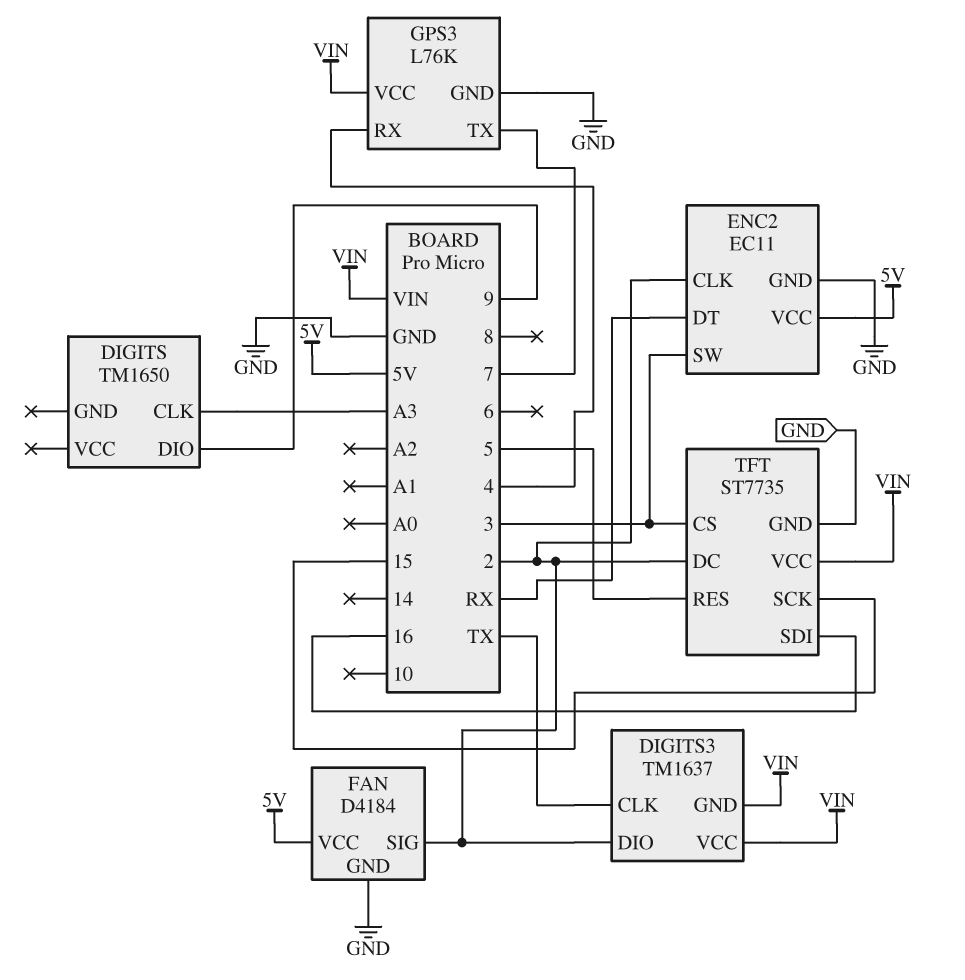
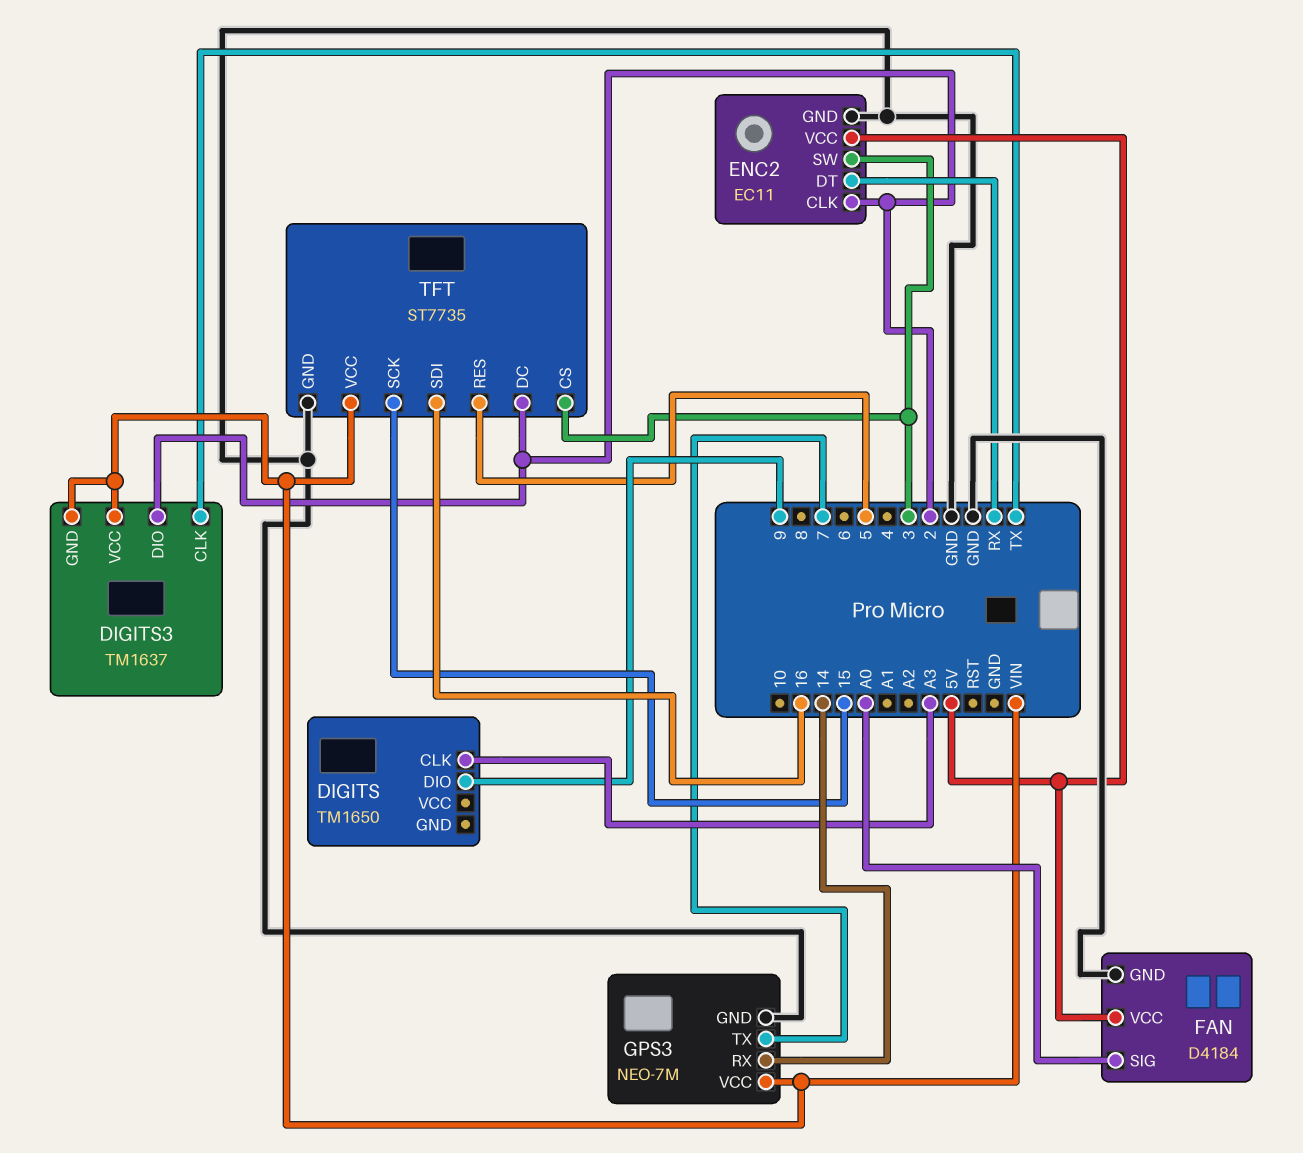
FAN pin SIG: 2 -> A0
GPS3: L76K -> NEO-7M
GPS3 pin RX: 4 -> 14

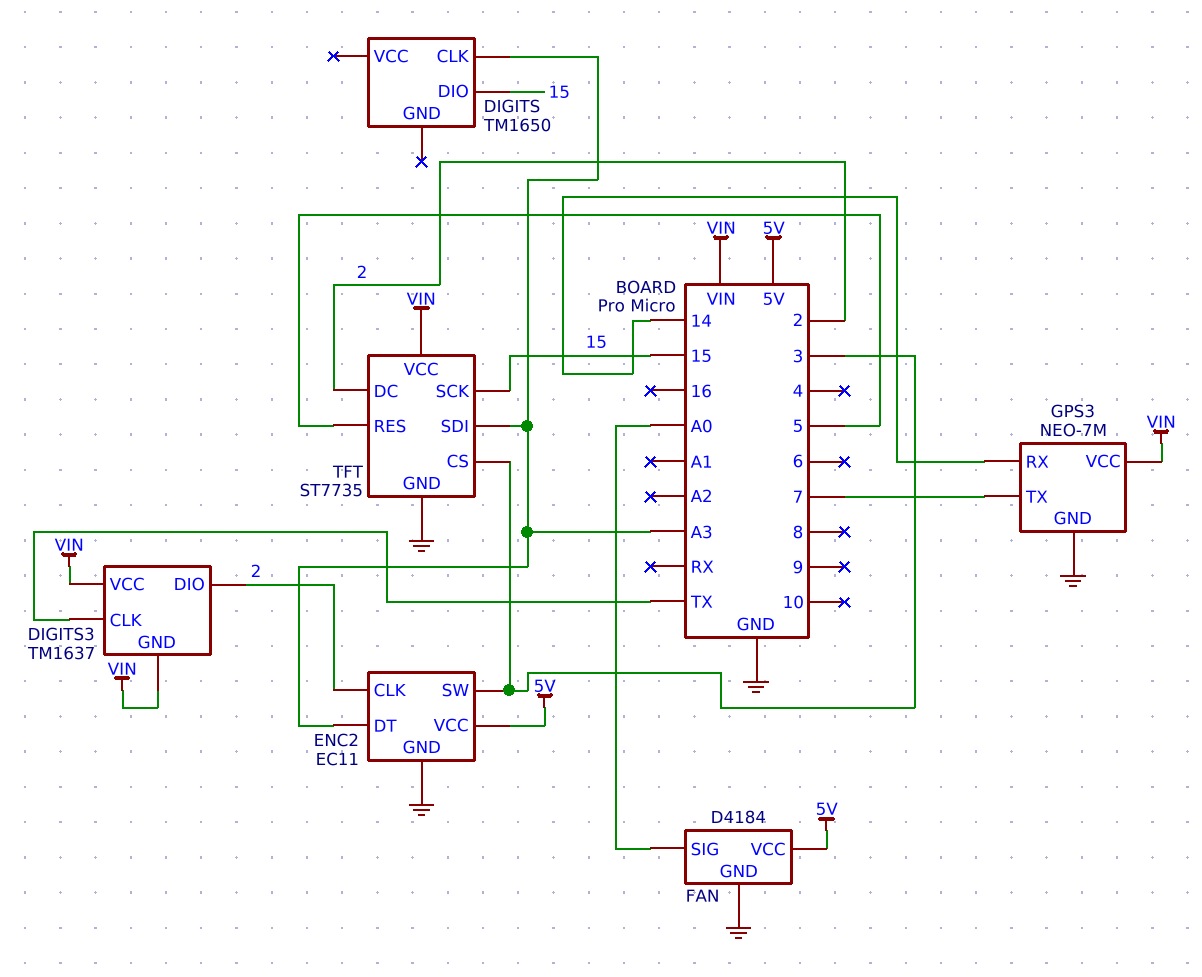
DIGITS pin DIO: 9 -> 15
ENC2 pin DT: RX -> A3
TFT pin SDI: 16 -> A3

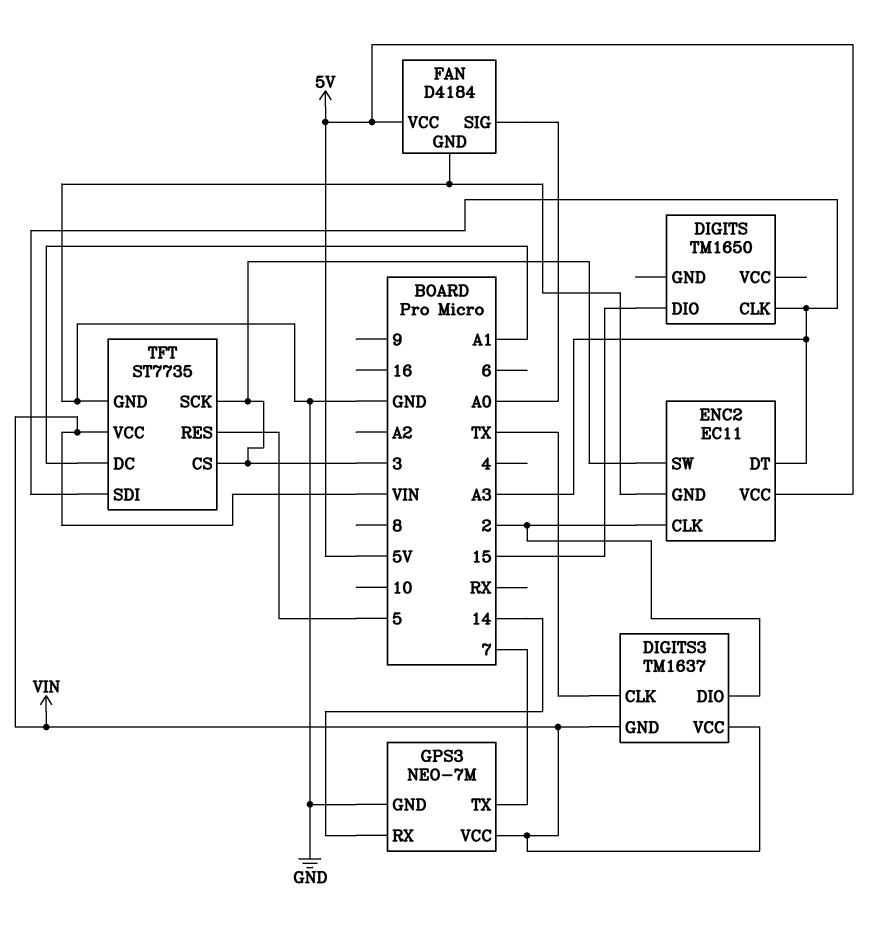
TFT pin DC: 2 -> A1
TFT pin SCK: 15 -> 3

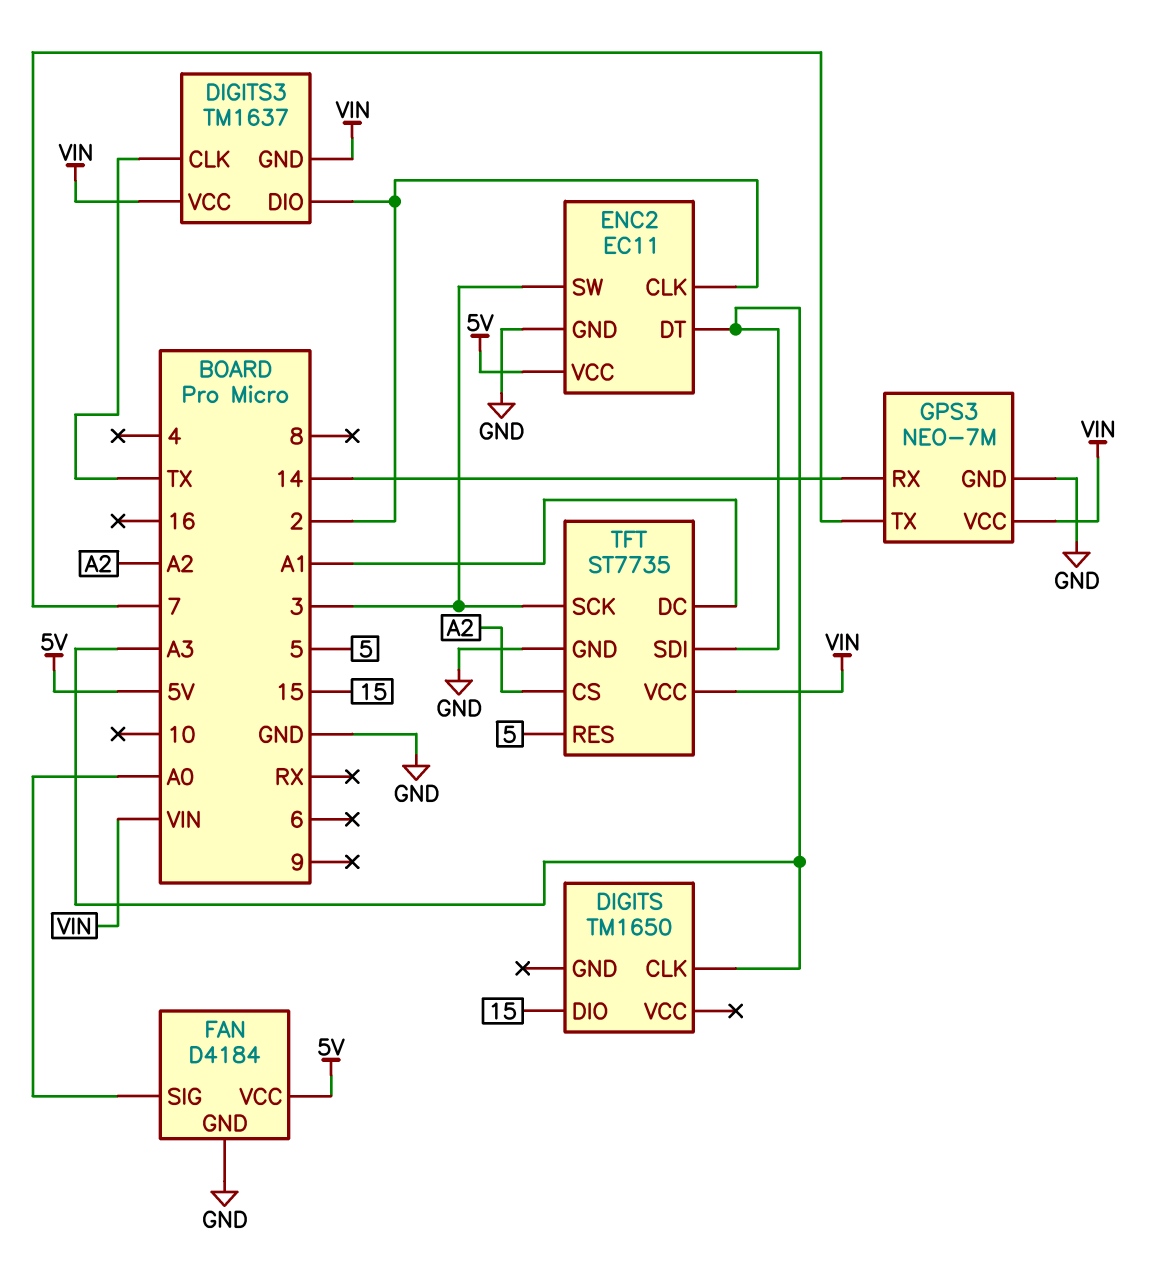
TFT pin CS: 3 -> A2

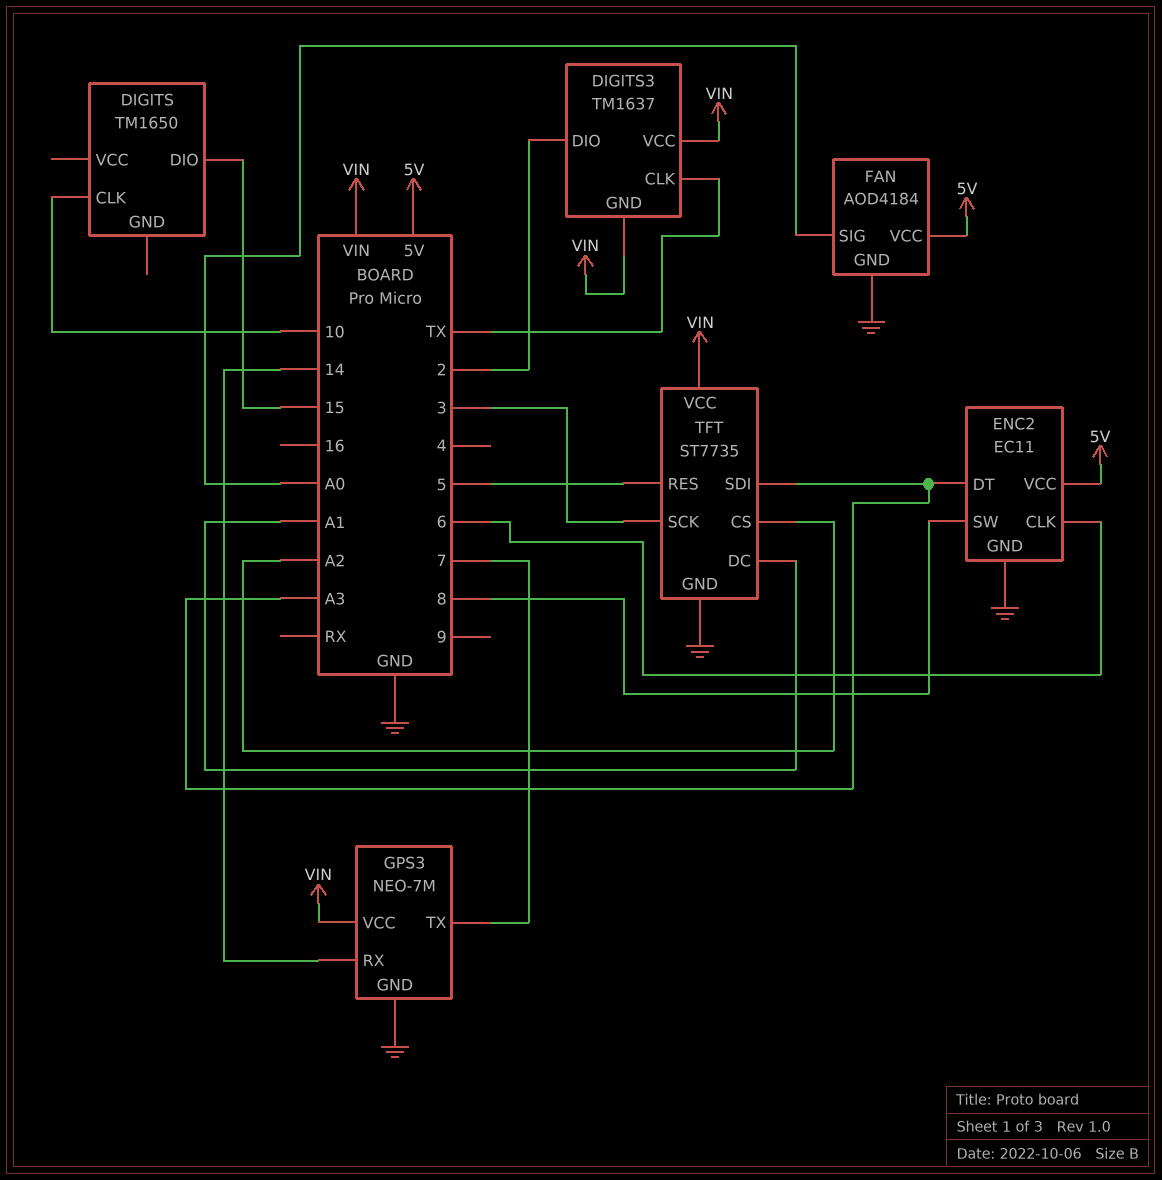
DIGITS pin CLK: A3 -> 10
ENC2 pin CLK: 2 -> 6
ENC2 pin SW: 3 -> 8
FAN: D4184 -> AOD4184

